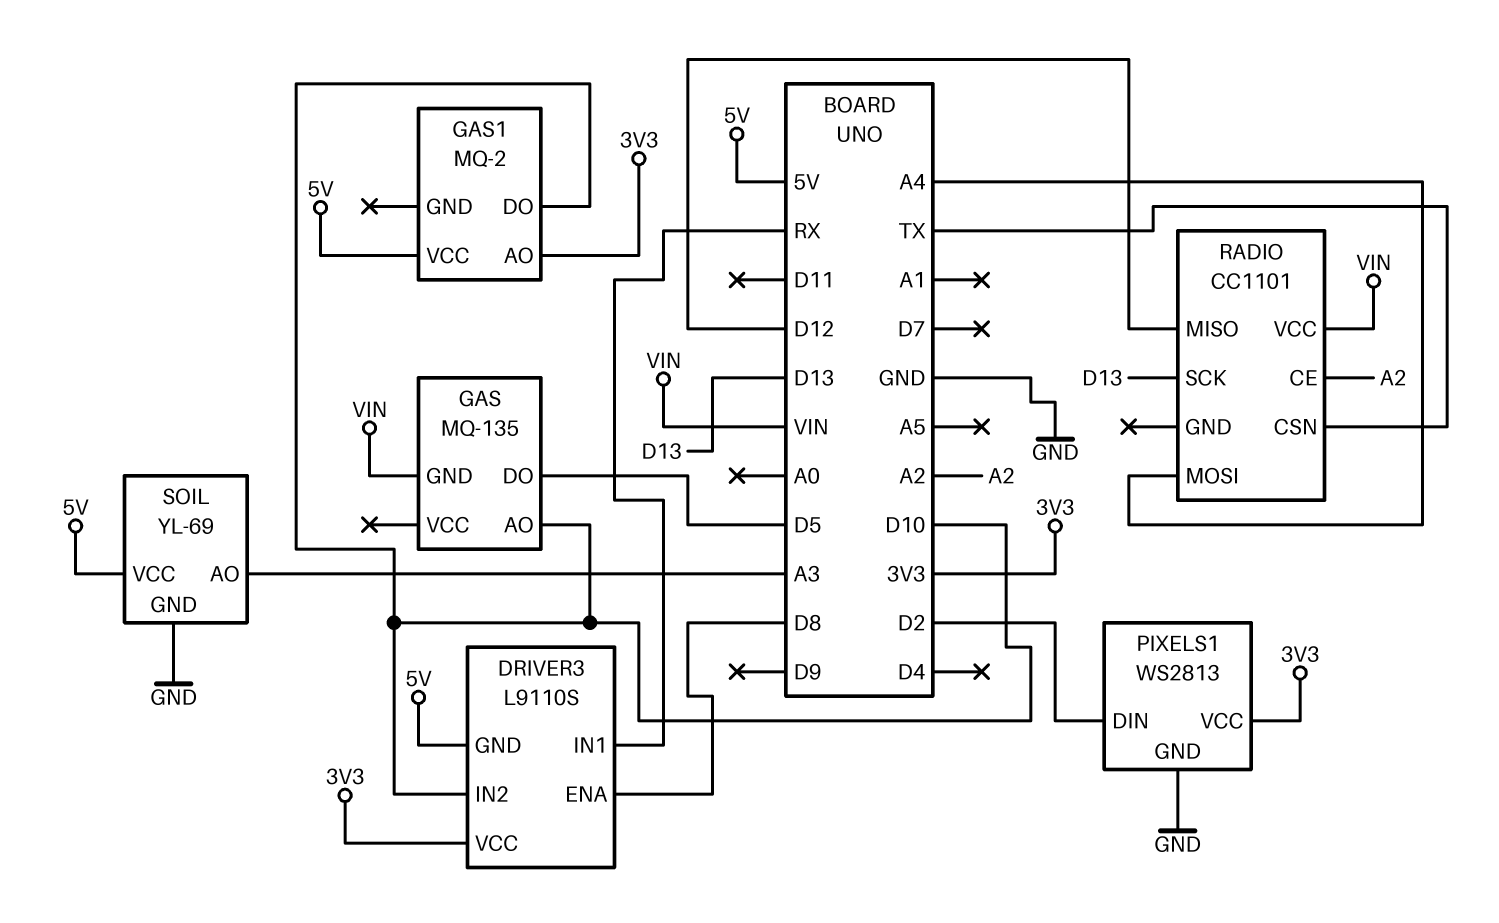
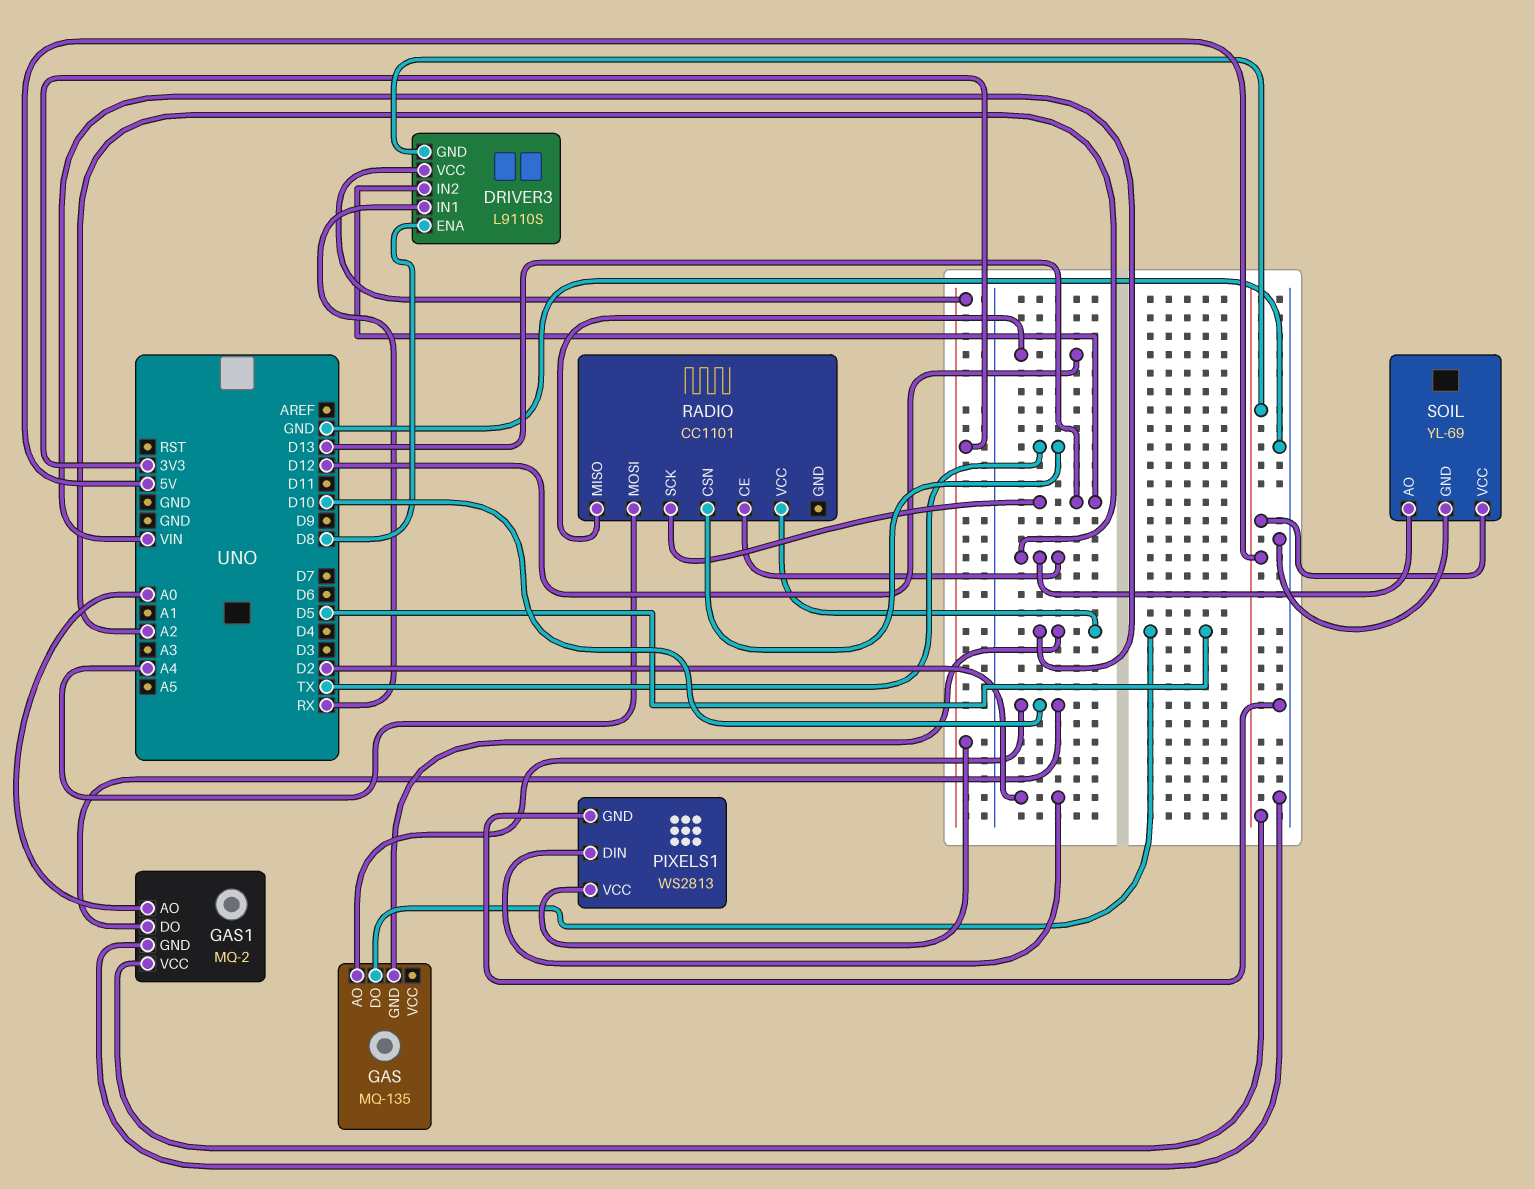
DRIVER3 pin IN2: D10 -> D13
GAS1 pin AO: 3V3 -> A0
GAS1 pin GND: none -> GND
SOIL pin AO: A3 -> A2

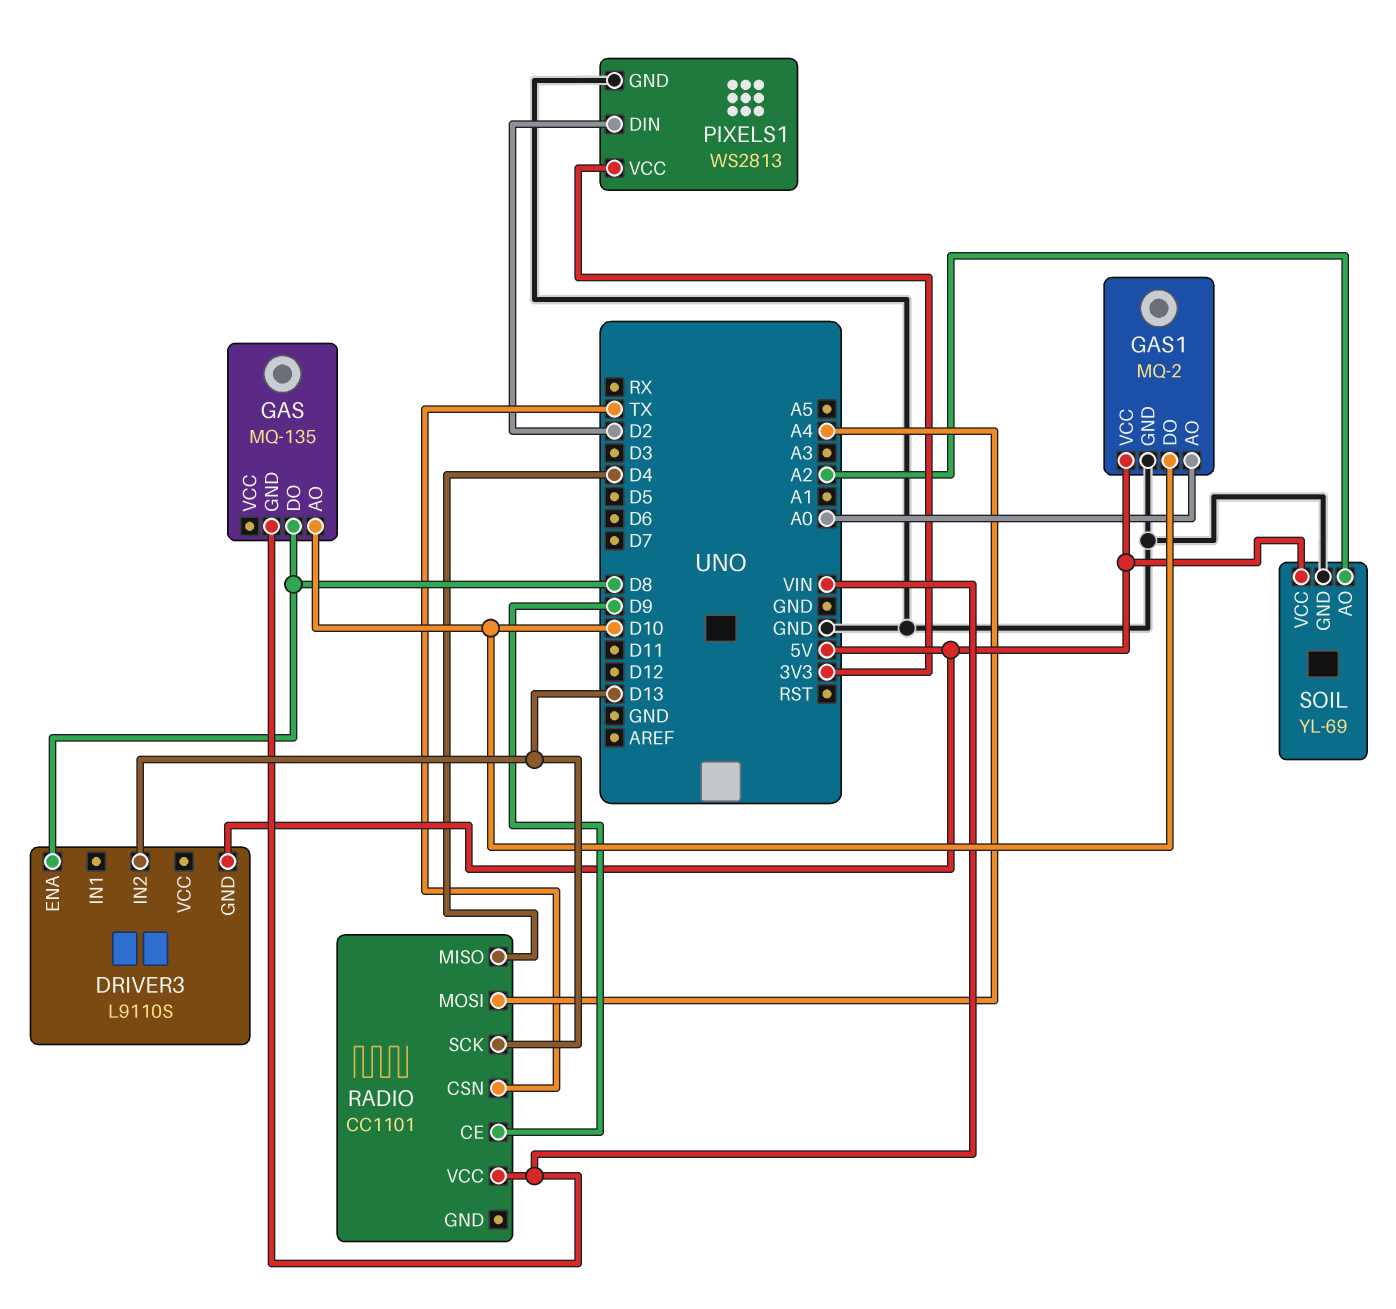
DRIVER3 pin IN1: RX -> none
DRIVER3 pin VCC: 3V3 -> none
GAS pin DO: D5 -> D8
RADIO pin CE: A2 -> D9
RADIO pin MISO: D12 -> D4

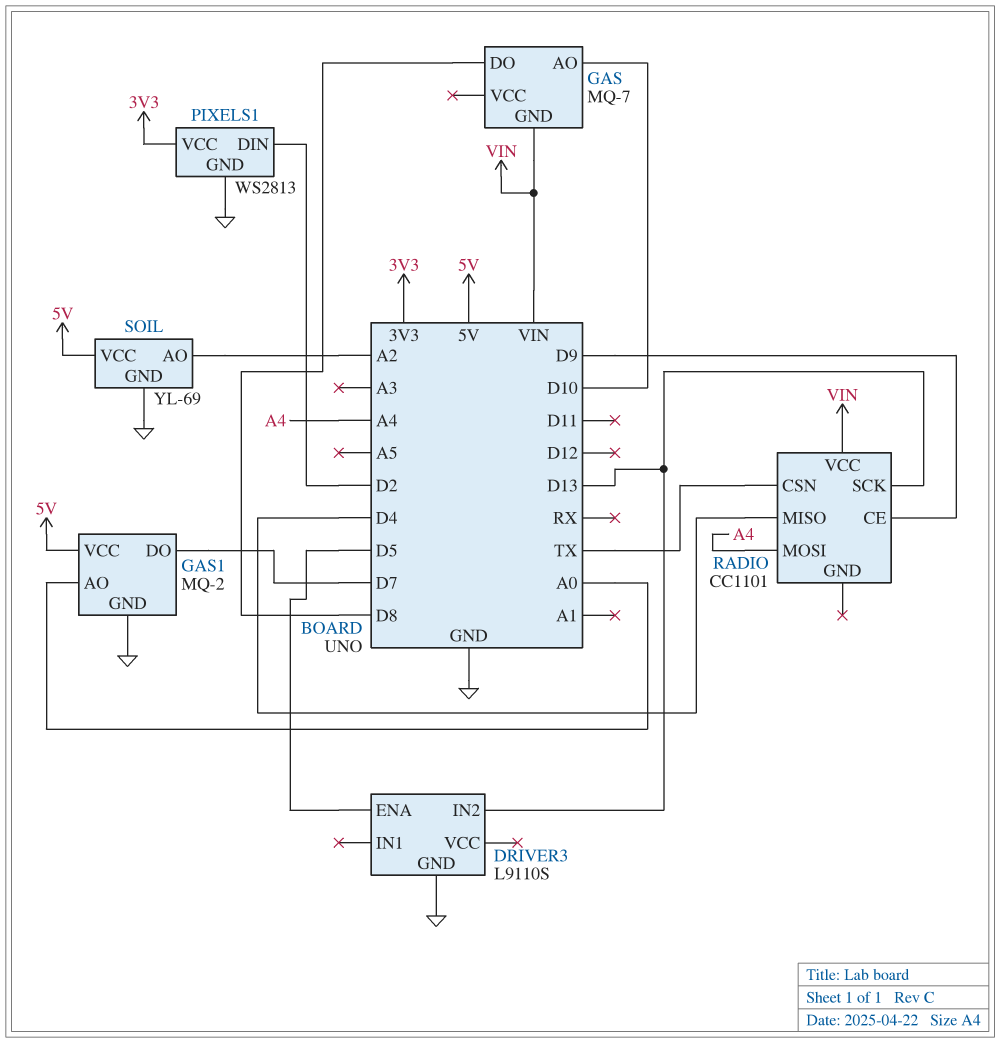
DRIVER3 pin ENA: D8 -> D5
DRIVER3 pin GND: 5V -> GND
GAS: MQ-135 -> MQ-7
GAS1 pin DO: D10 -> D7

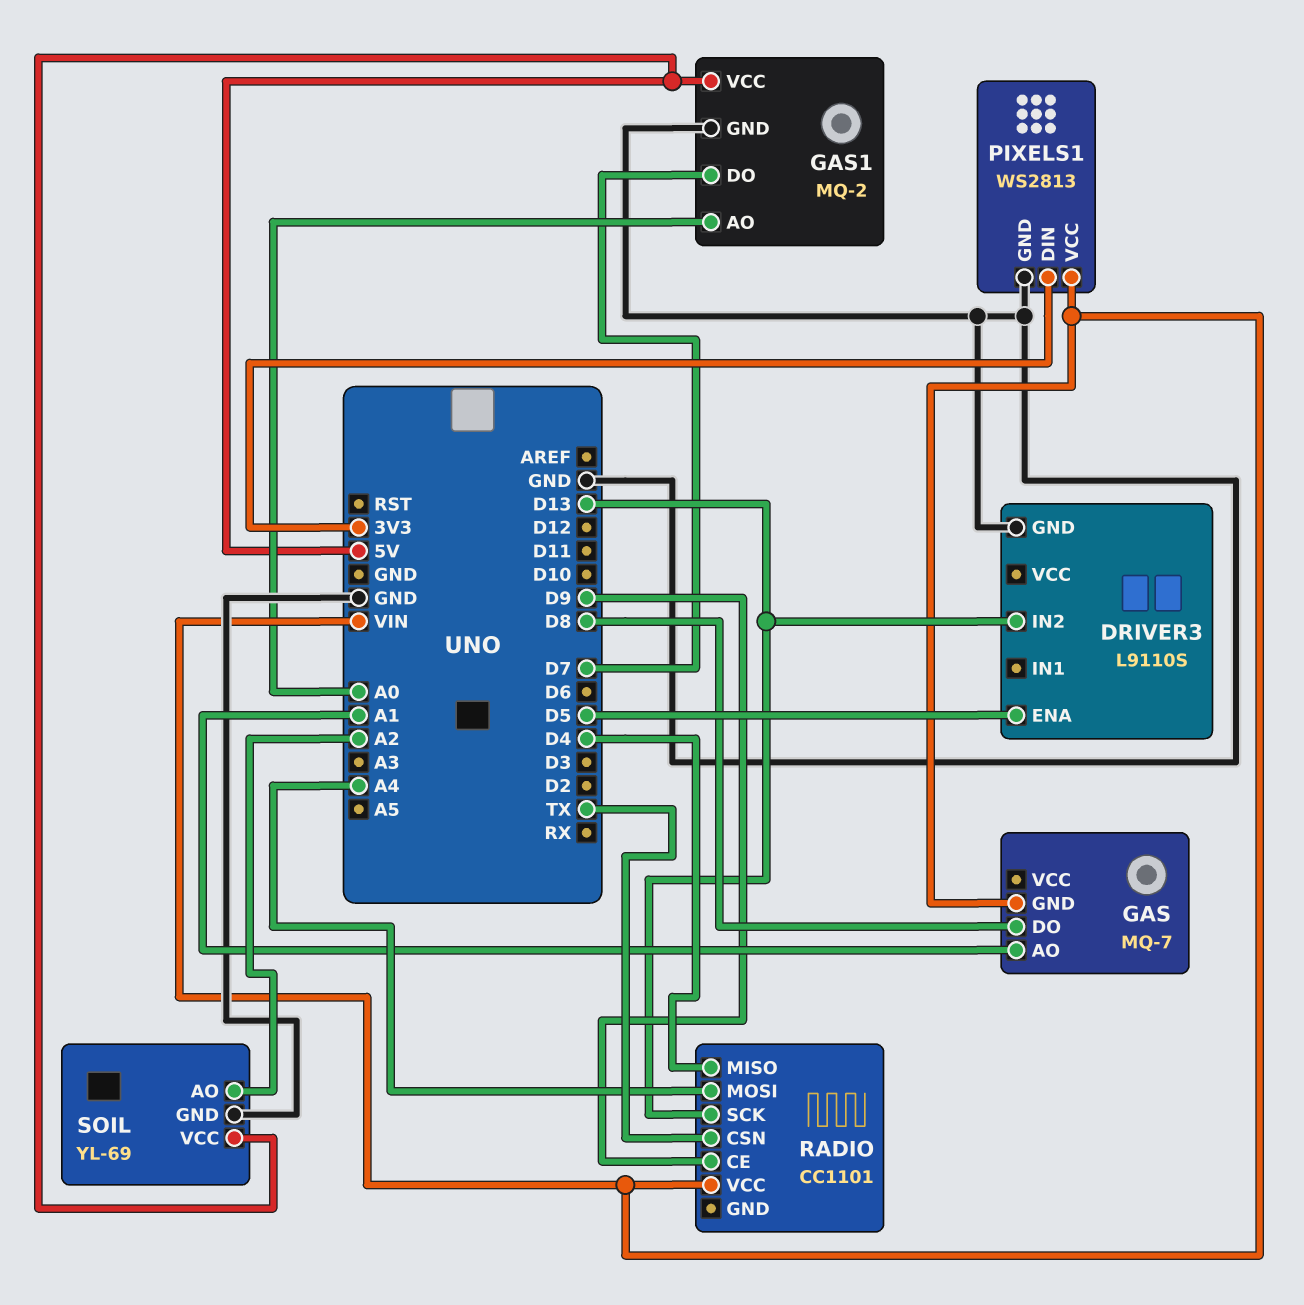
GAS pin AO: D10 -> A1
PIXELS1 pin DIN: D2 -> 3V3
PIXELS1 pin VCC: 3V3 -> VIN

